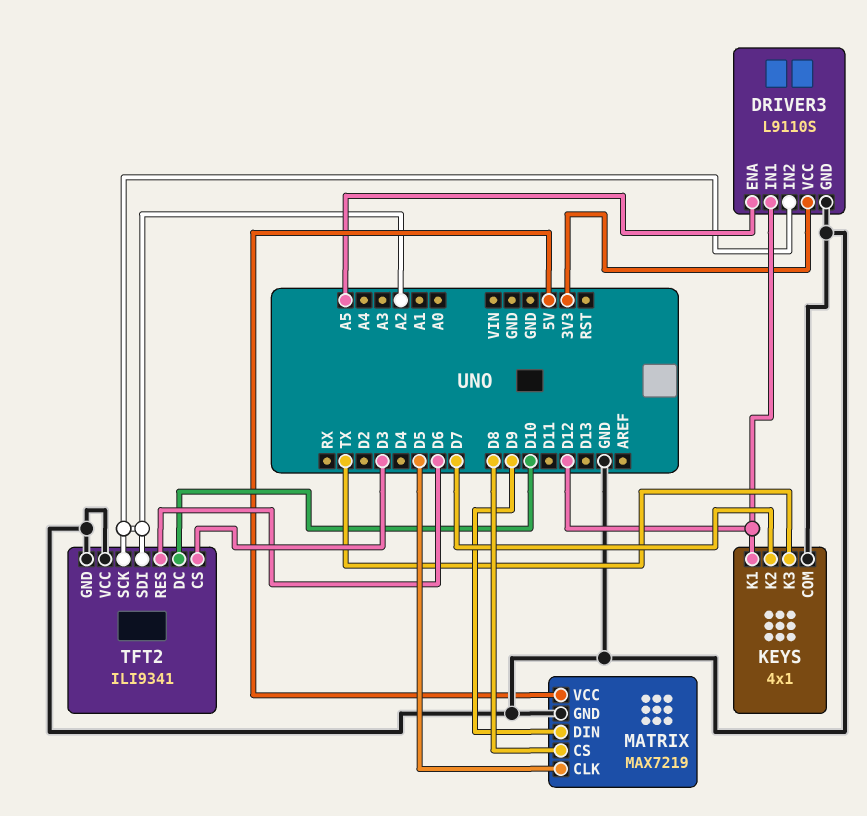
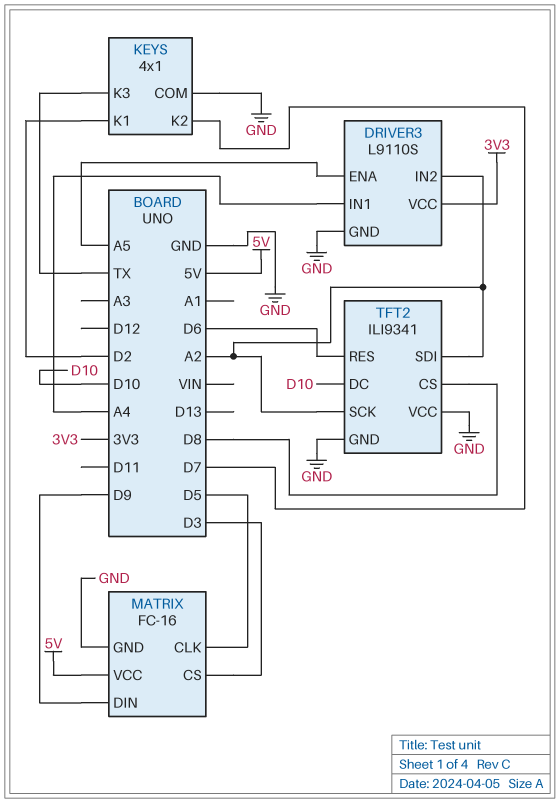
DRIVER3 pin IN1: D12 -> A4
KEYS pin K1: D12 -> D2
MATRIX: MAX7219 -> FC-16
MATRIX pin CS: D8 -> D3
TFT2 pin CS: D3 -> D8

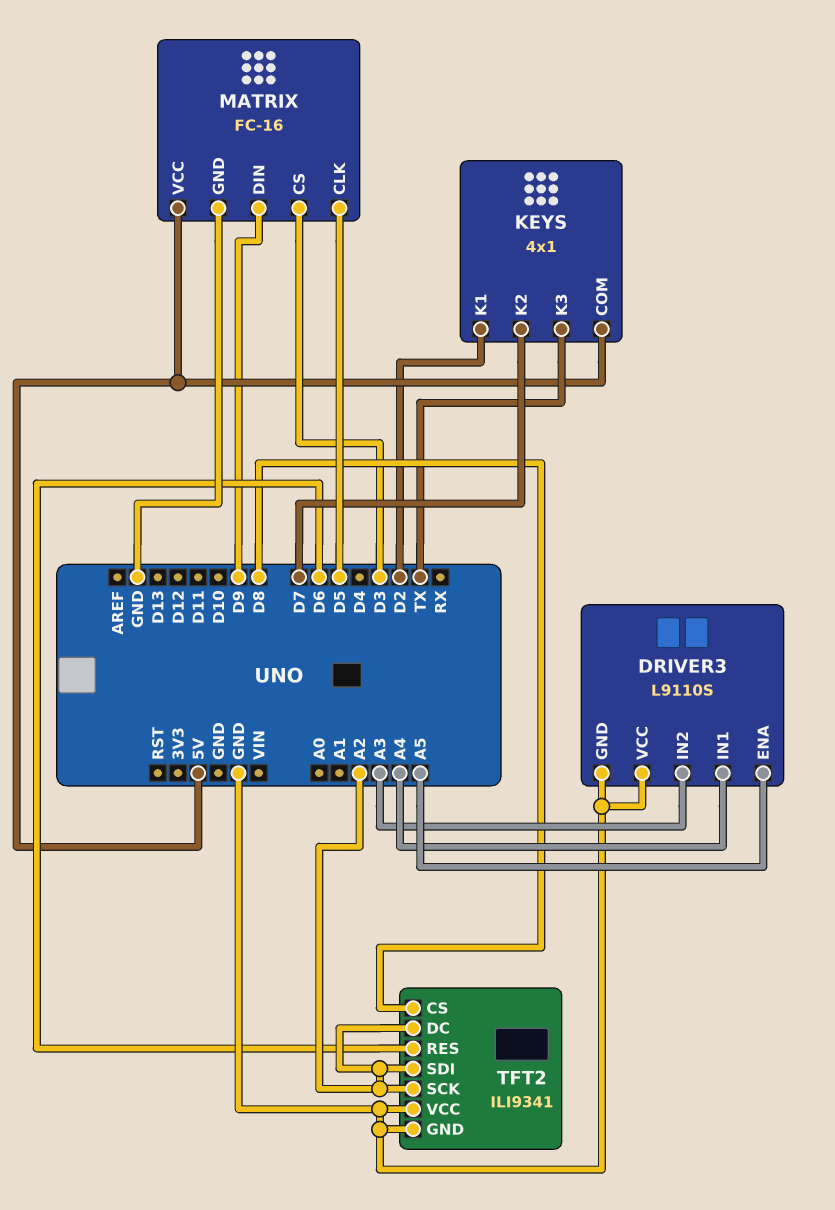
DRIVER3 pin IN2: A2 -> A3
DRIVER3 pin VCC: 3V3 -> GND
KEYS pin COM: GND -> 5V
TFT2 pin DC: D10 -> A2

